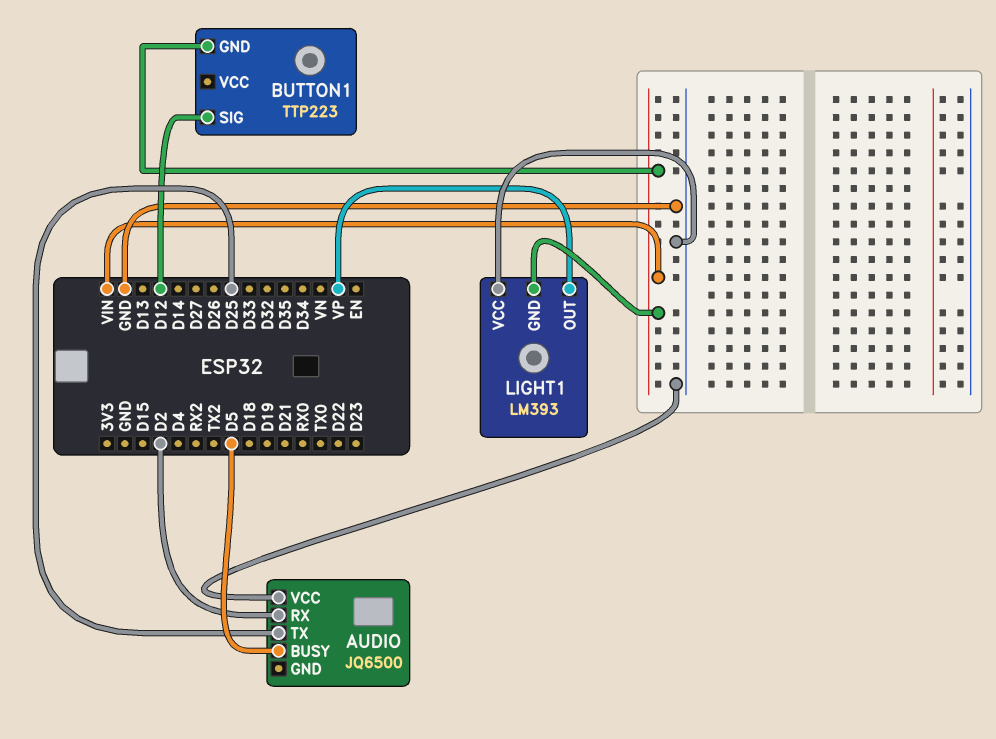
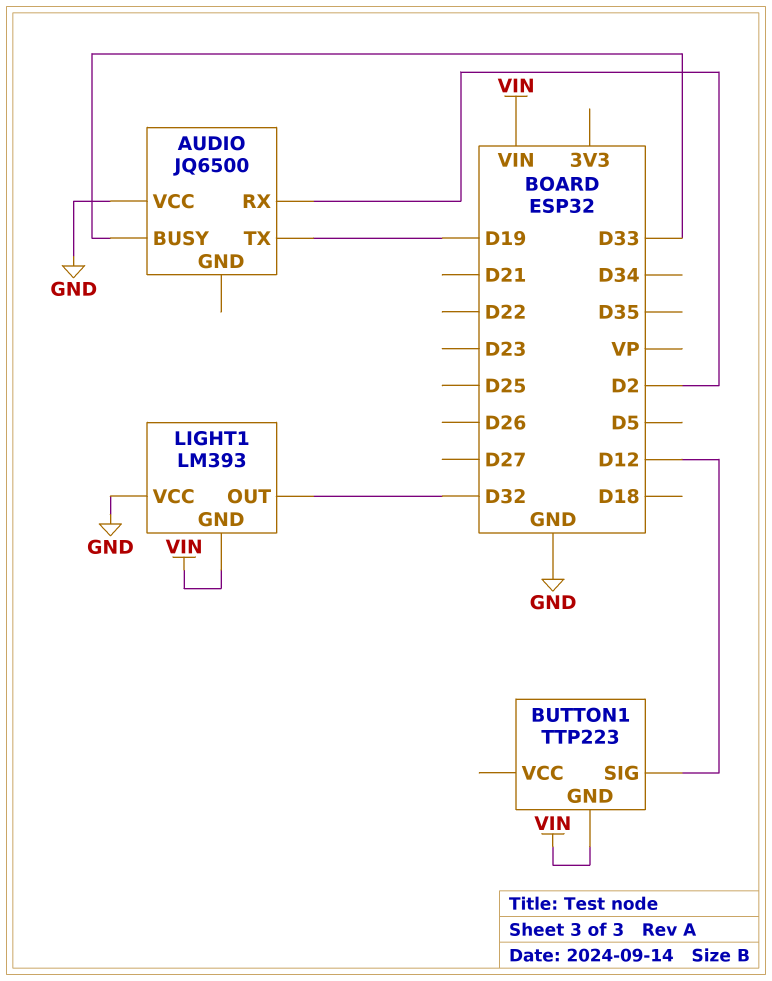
AUDIO pin BUSY: D5 -> D33
AUDIO pin TX: D25 -> D19
LIGHT1 pin OUT: VP -> D32

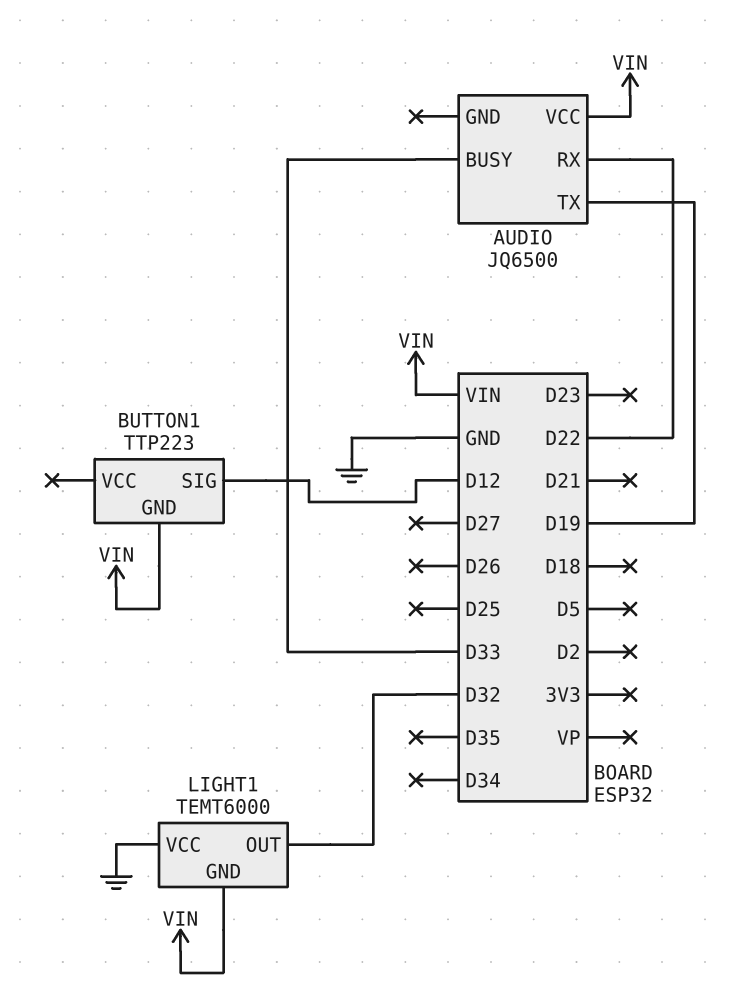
AUDIO pin RX: D2 -> D22
AUDIO pin VCC: GND -> VIN
LIGHT1: LM393 -> TEMT6000

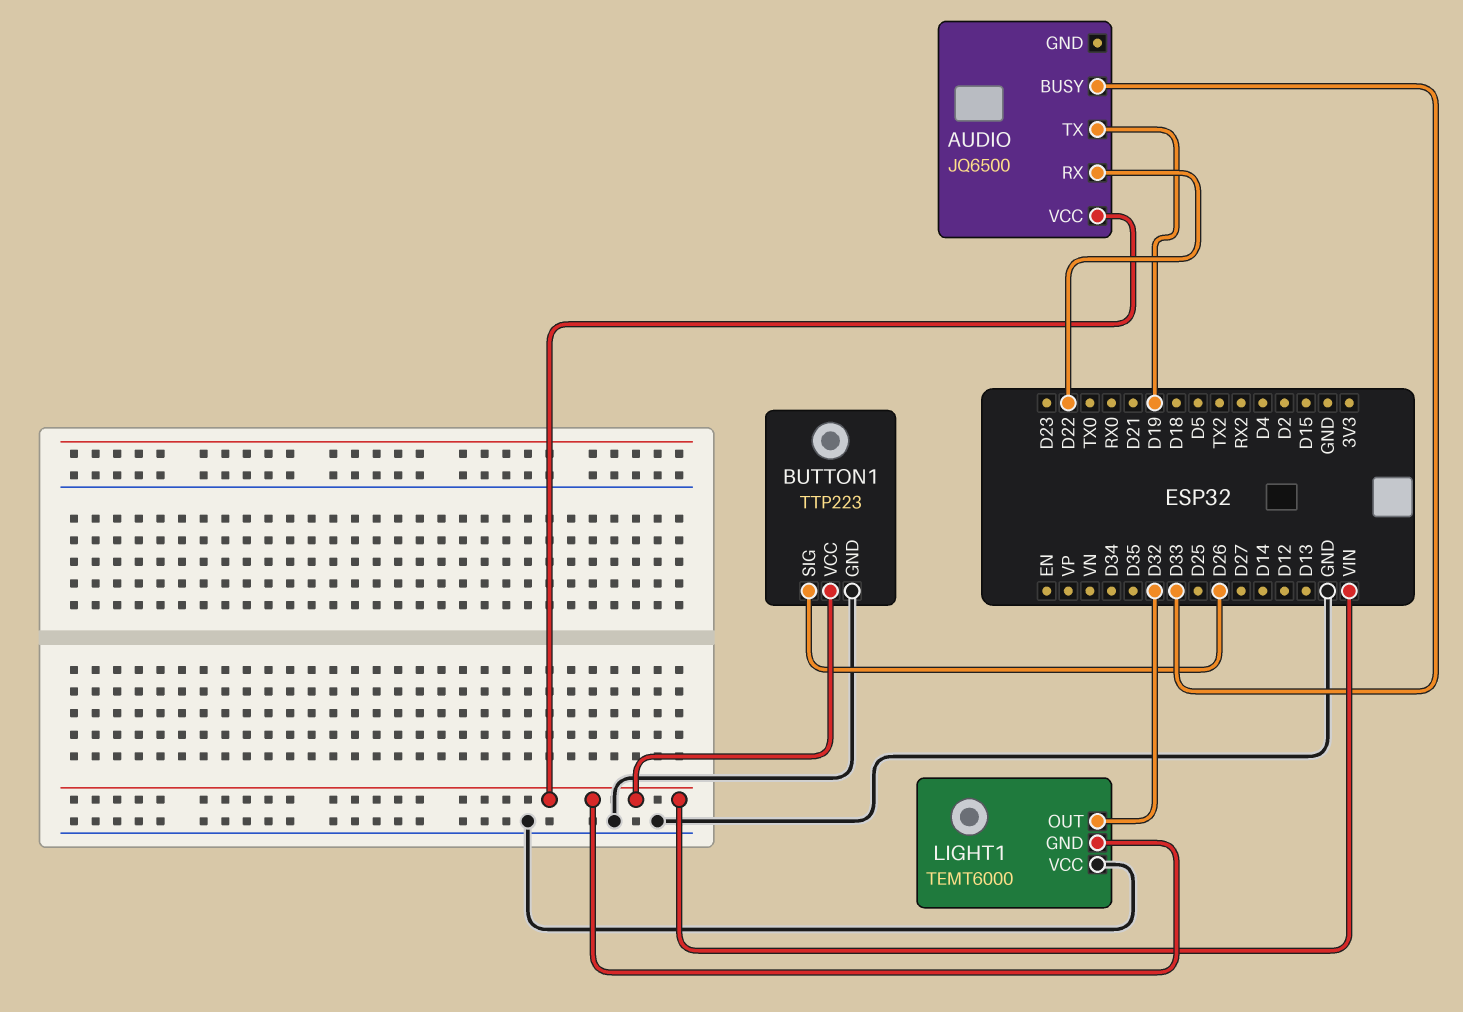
BUTTON1 pin GND: VIN -> GND
BUTTON1 pin SIG: D12 -> D26
BUTTON1 pin VCC: none -> VIN

